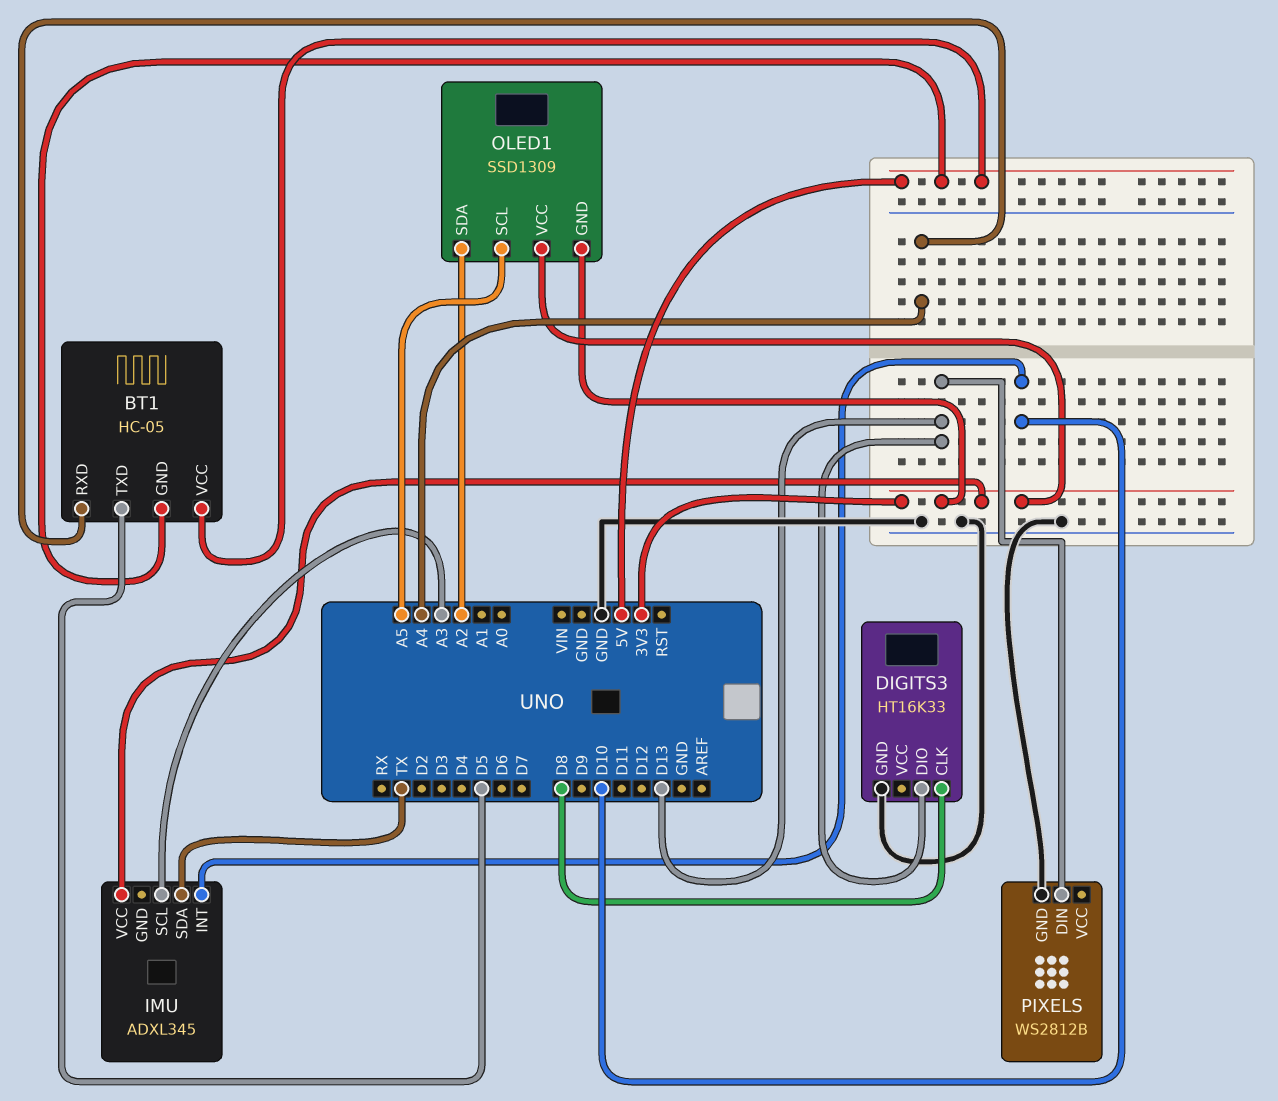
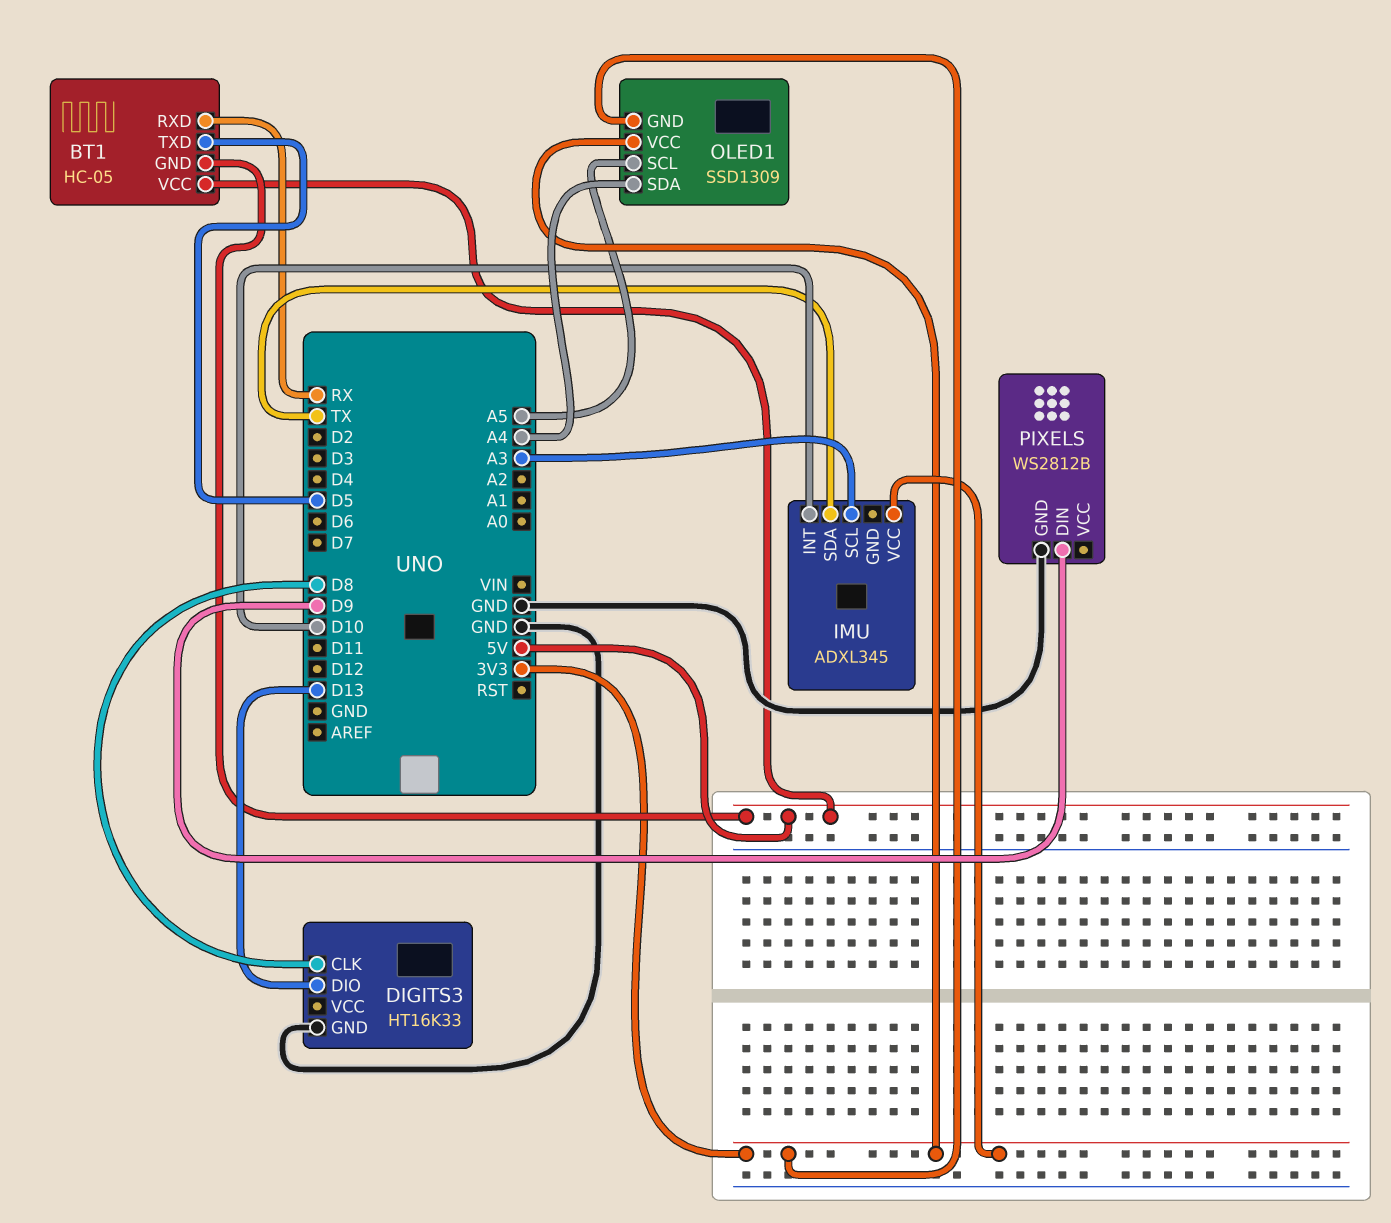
BT1 pin RXD: A4 -> RX
OLED1 pin SDA: A2 -> A4
PIXELS pin DIN: D13 -> D9

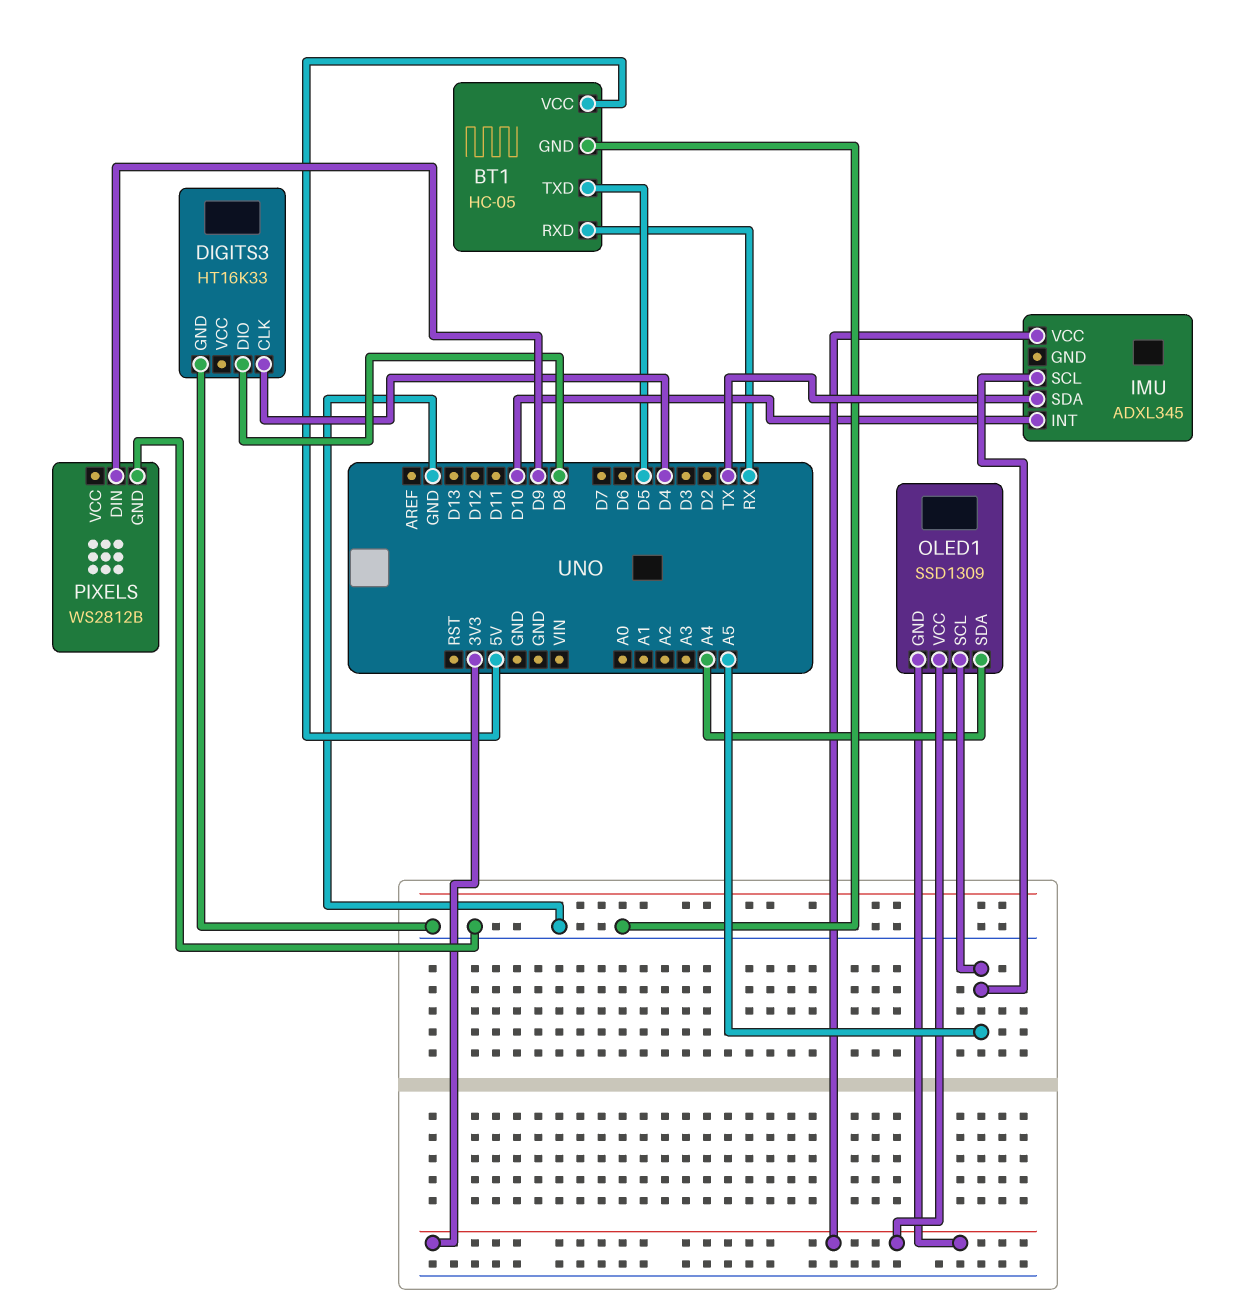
BT1 pin GND: 5V -> GND
DIGITS3 pin CLK: D8 -> D4
DIGITS3 pin DIO: D13 -> D8
IMU pin SCL: A3 -> A5

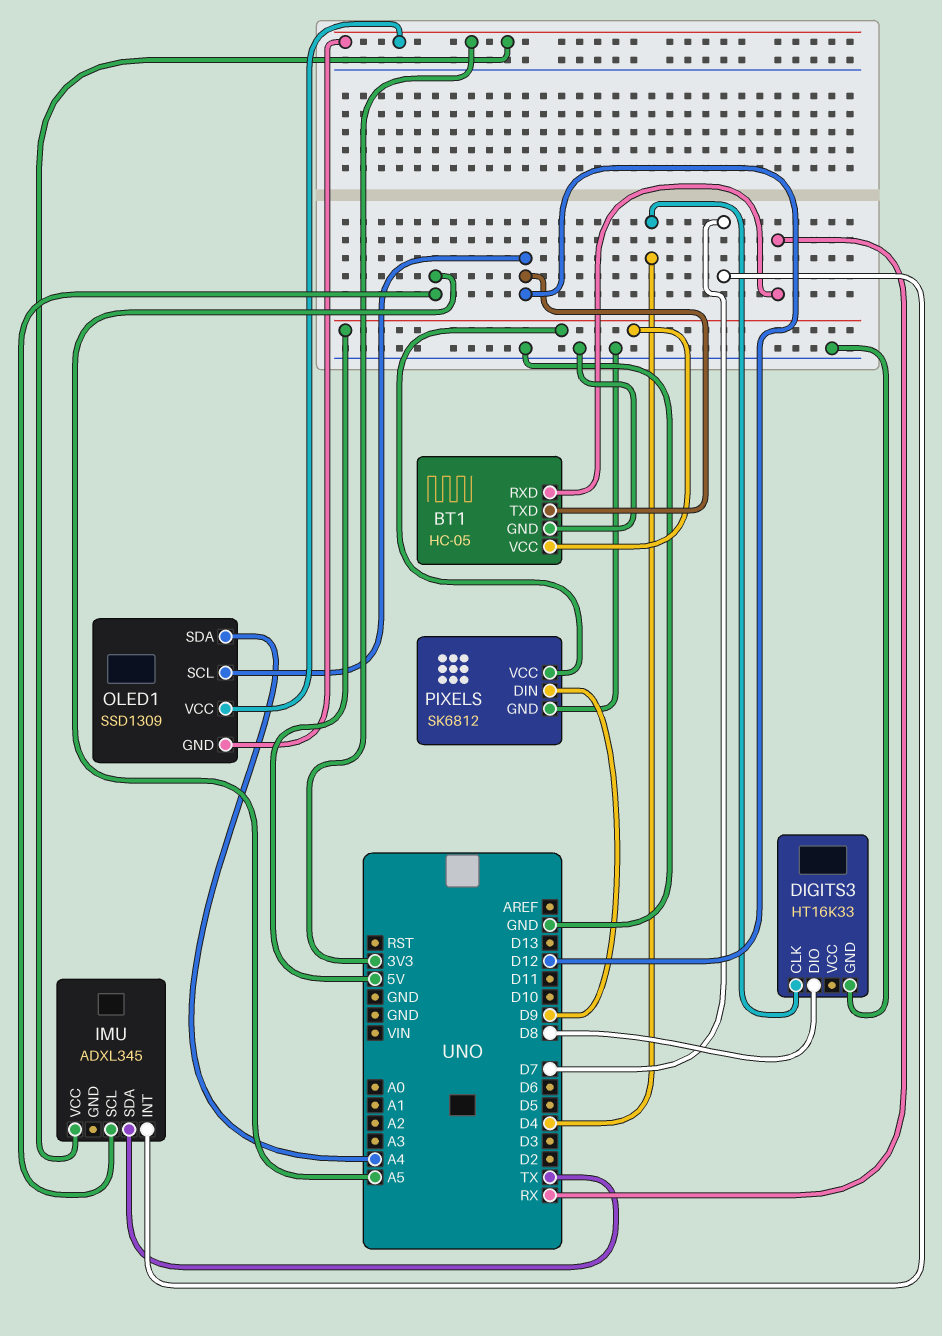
BT1 pin TXD: D5 -> D12
IMU pin INT: D10 -> D7
OLED1 pin SCL: A5 -> D12
PIXELS: WS2812B -> SK6812
PIXELS pin VCC: none -> 5V

